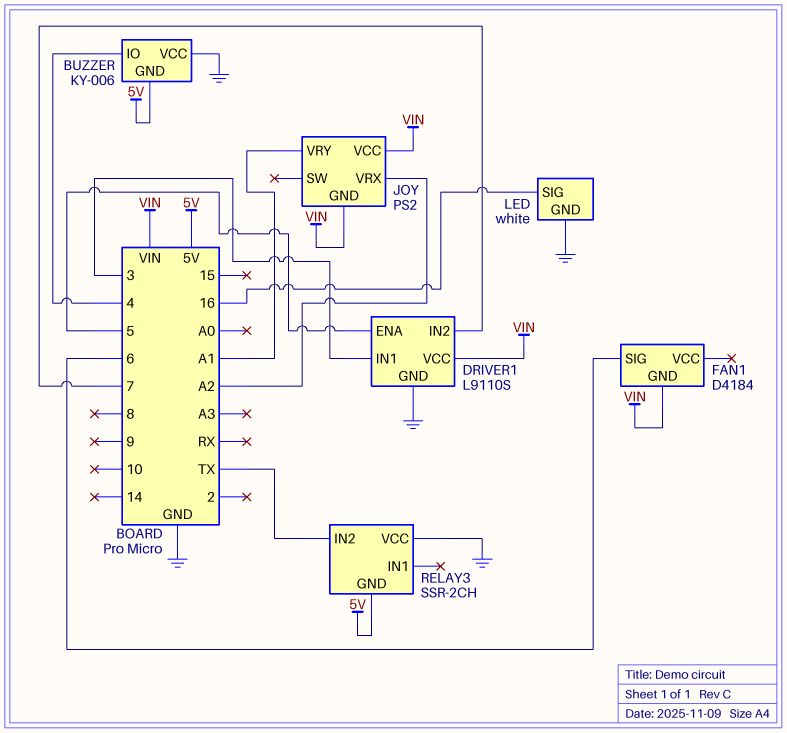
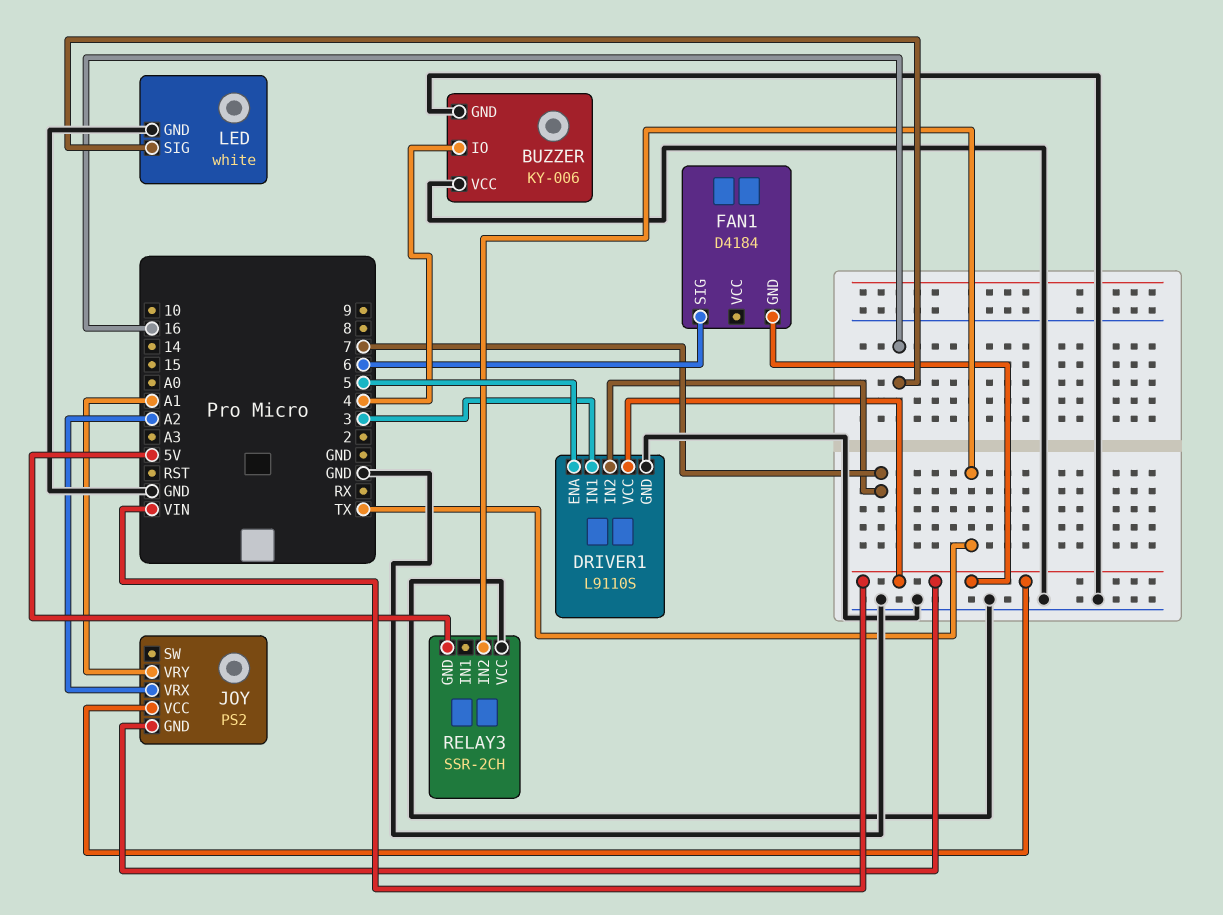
BUZZER pin GND: 5V -> GND

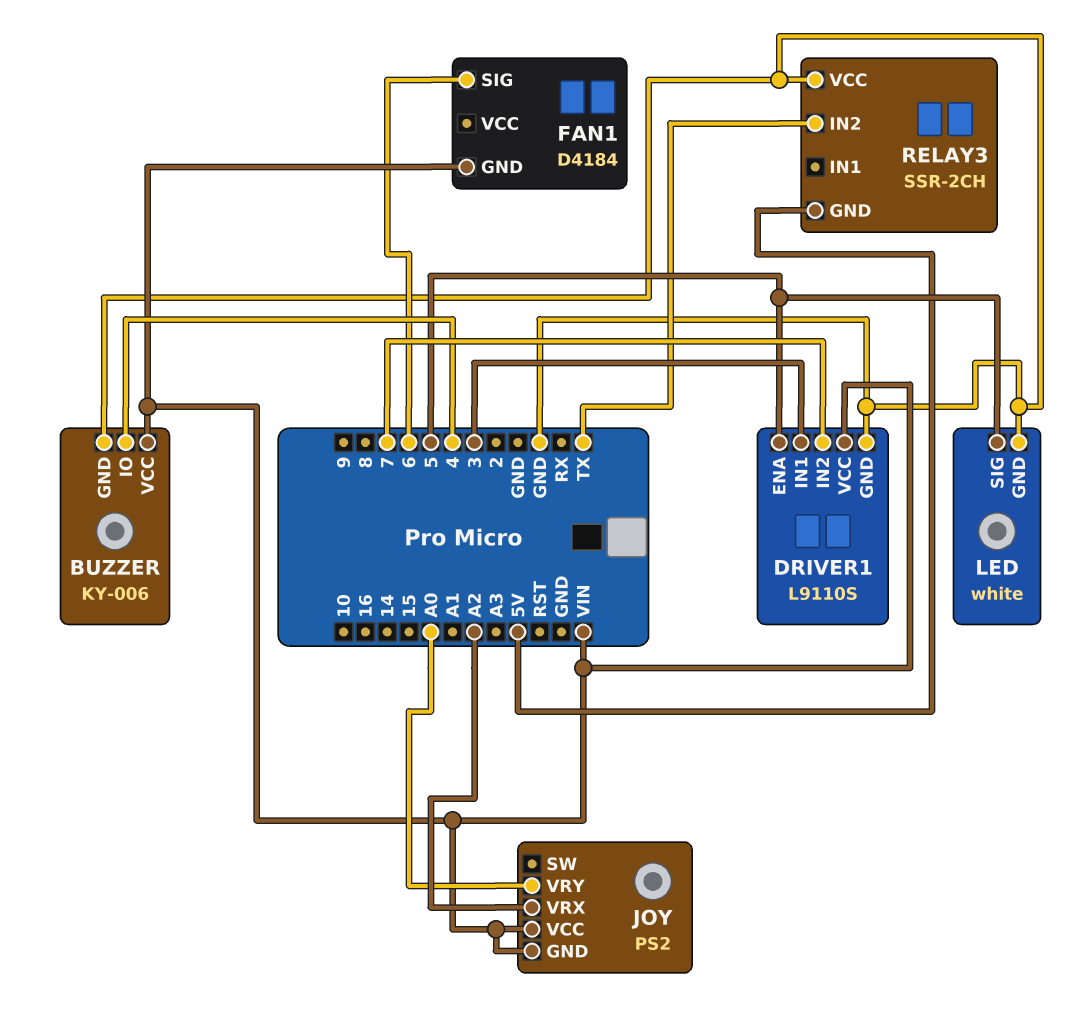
BUZZER pin VCC: GND -> VIN
JOY pin VRY: A1 -> A0
LED pin SIG: 16 -> 5

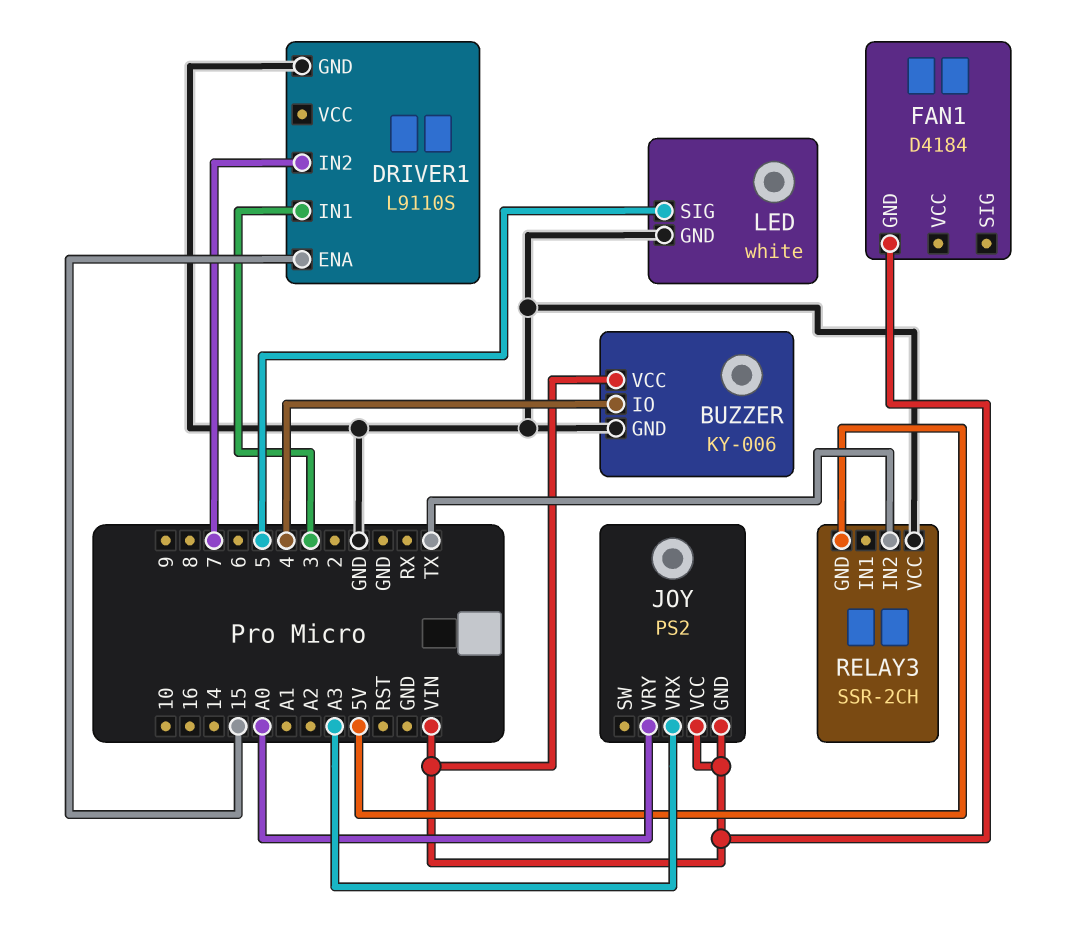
DRIVER1 pin ENA: 5 -> 15
DRIVER1 pin VCC: VIN -> none
FAN1 pin SIG: 6 -> none
JOY pin VRX: A2 -> A3

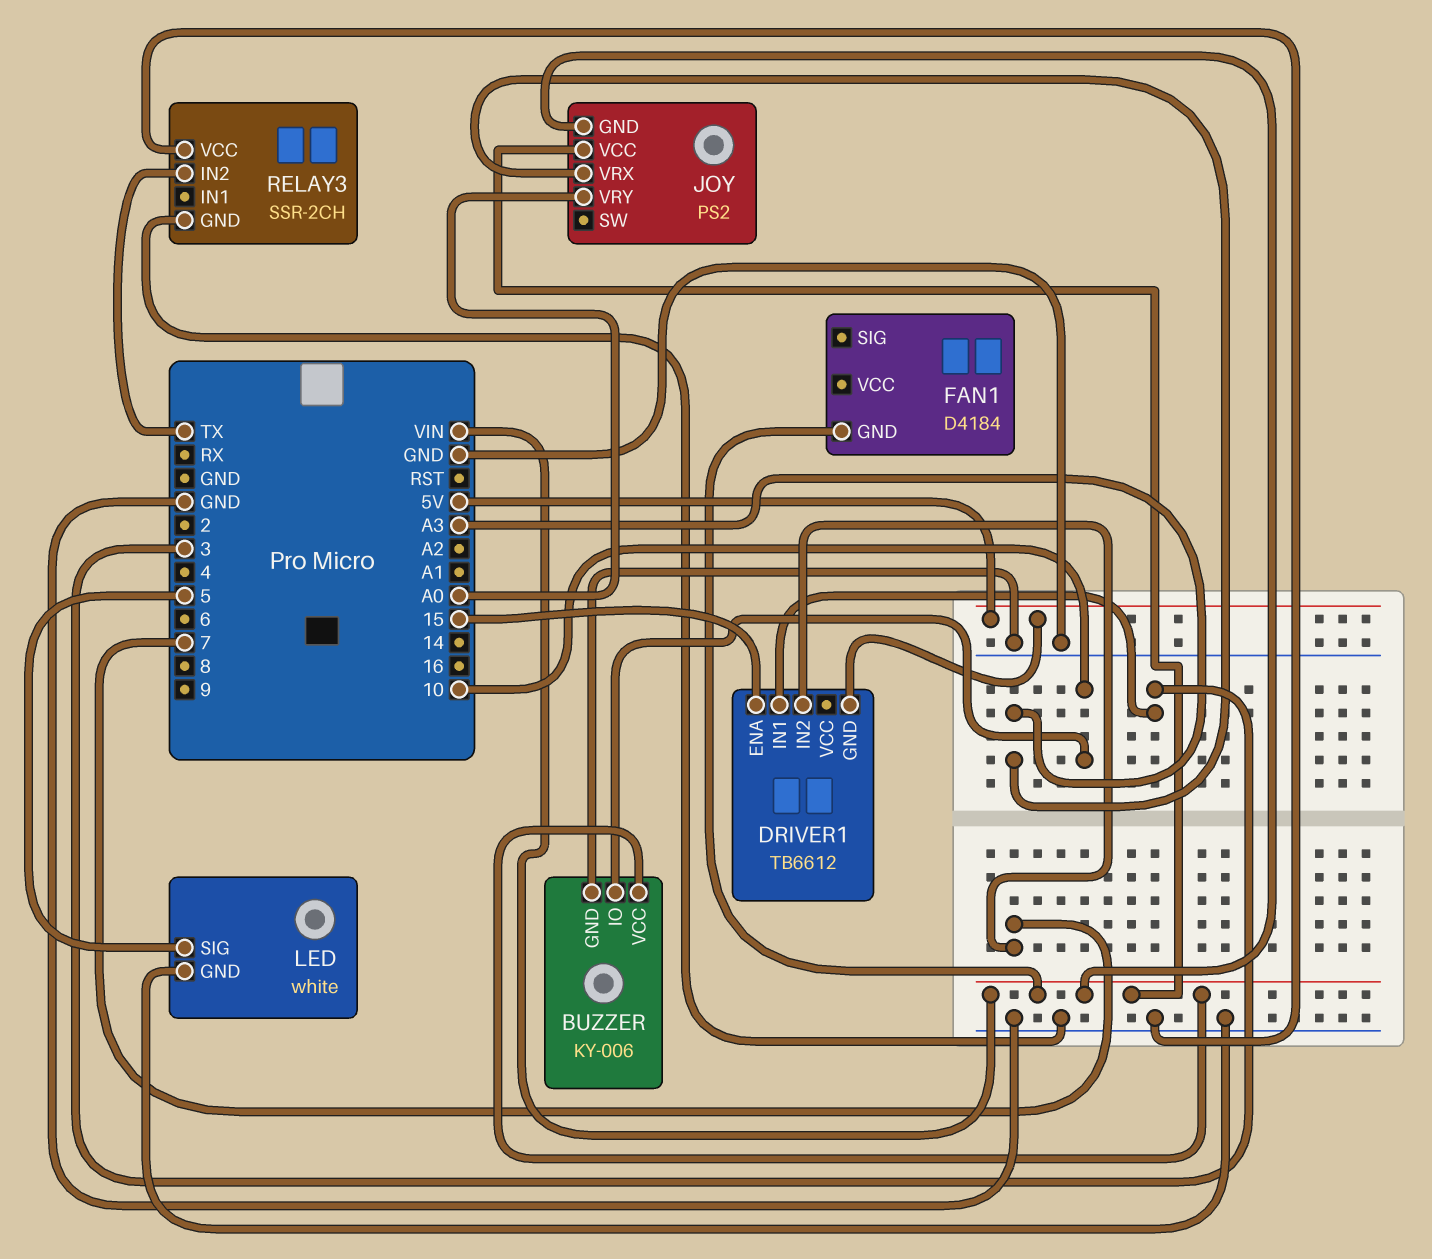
BUZZER pin IO: 4 -> 10
DRIVER1: L9110S -> TB6612
DRIVER1 pin GND: GND -> 5V
RELAY3 pin GND: 5V -> GND

